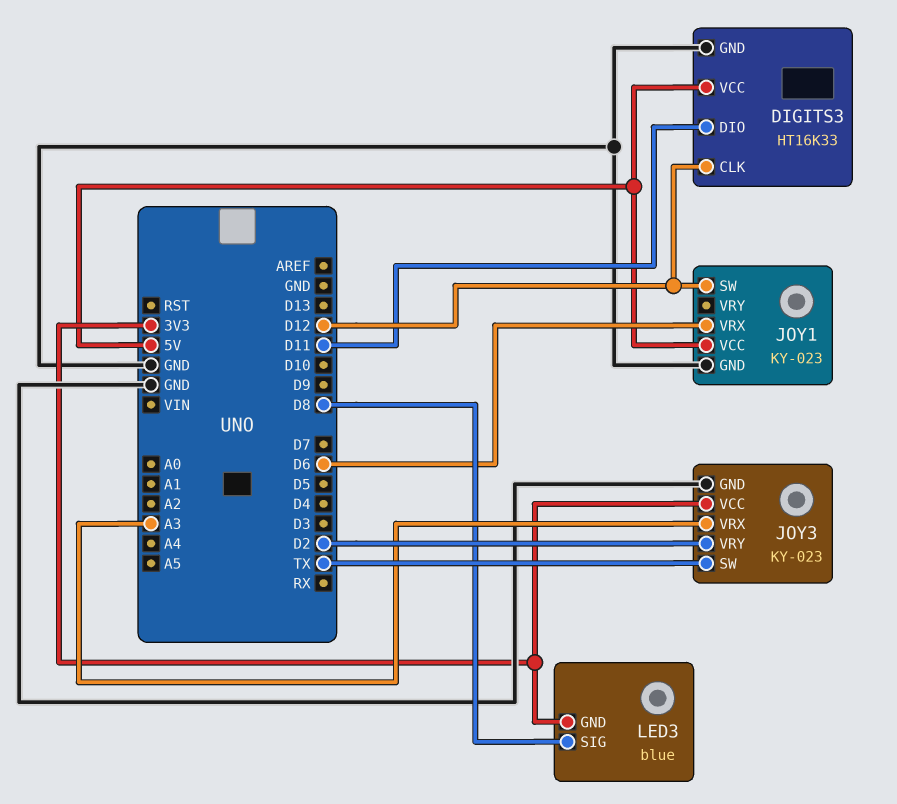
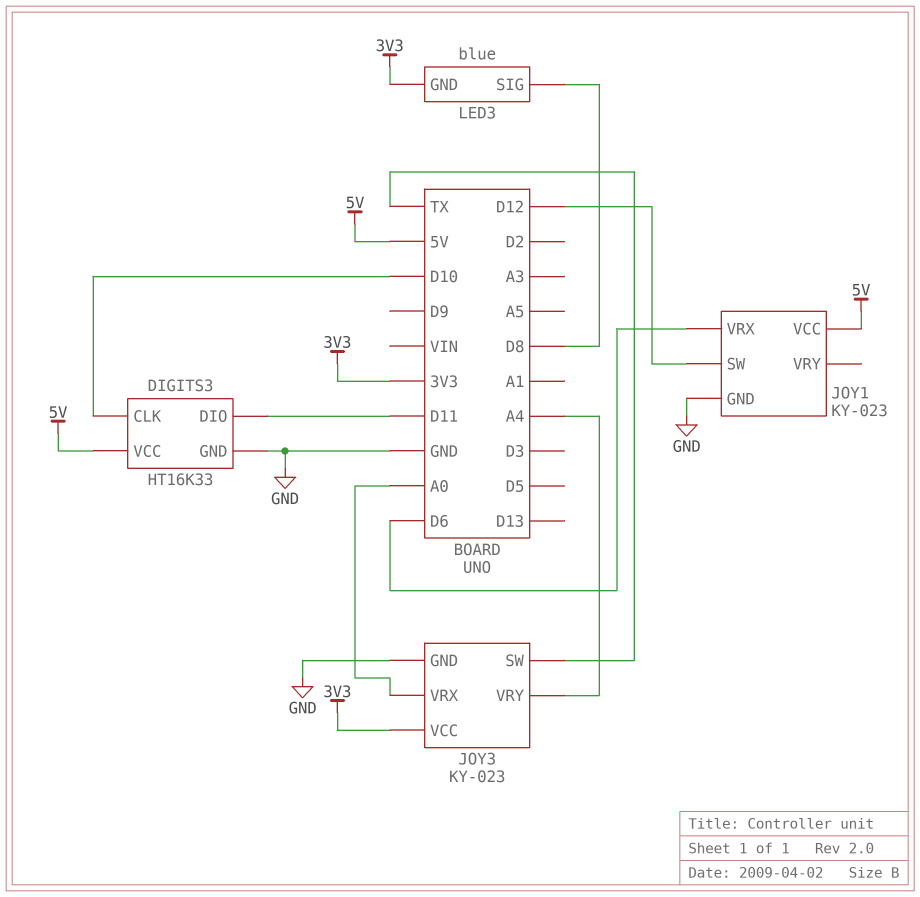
DIGITS3 pin CLK: D12 -> D10
JOY3 pin VRX: A3 -> A0
JOY3 pin VRY: D2 -> A4

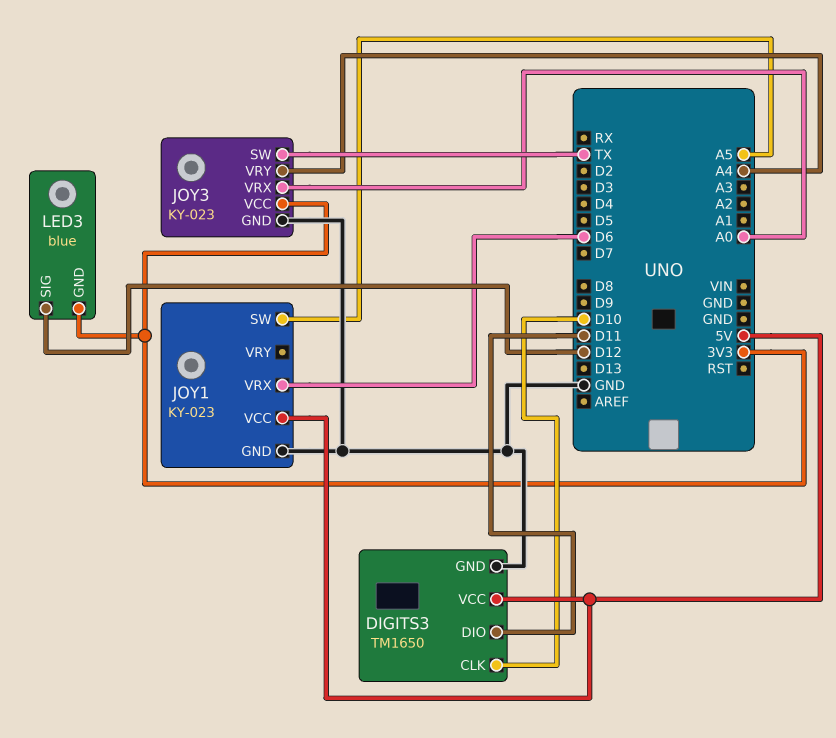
DIGITS3: HT16K33 -> TM1650
JOY1 pin SW: D12 -> A5
LED3 pin SIG: D8 -> D12

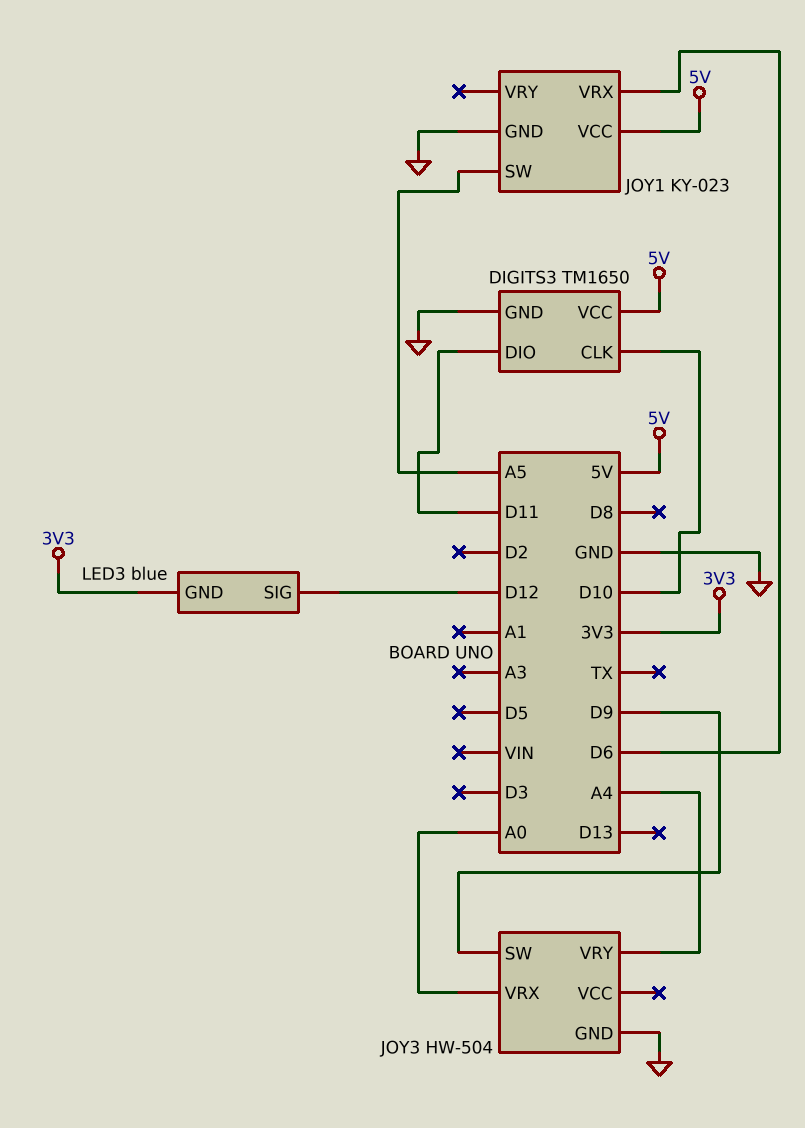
JOY3: KY-023 -> HW-504
JOY3 pin SW: TX -> D9
JOY3 pin VCC: 3V3 -> none

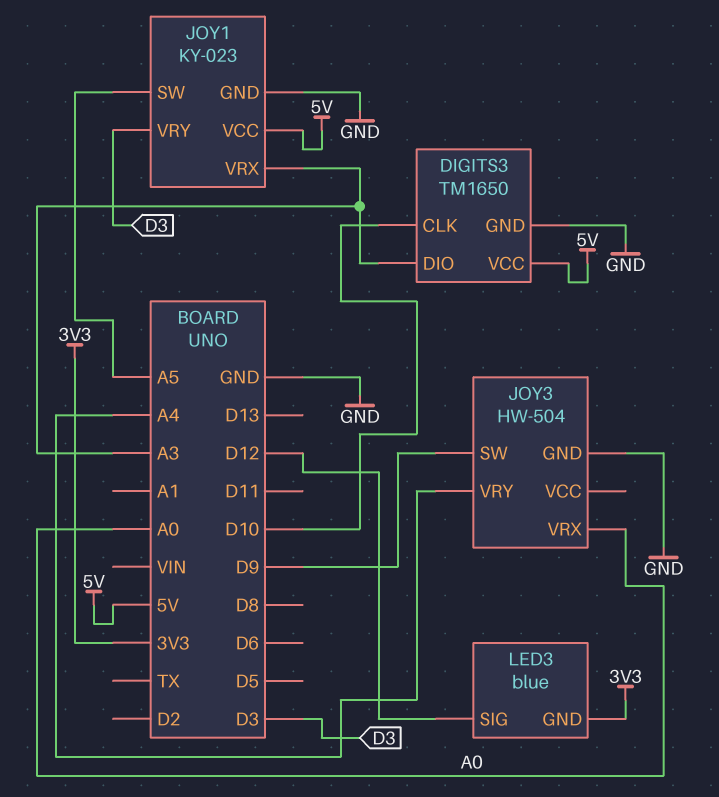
DIGITS3 pin DIO: D11 -> A3
JOY1 pin VRX: D6 -> A3
JOY1 pin VRY: none -> D3

